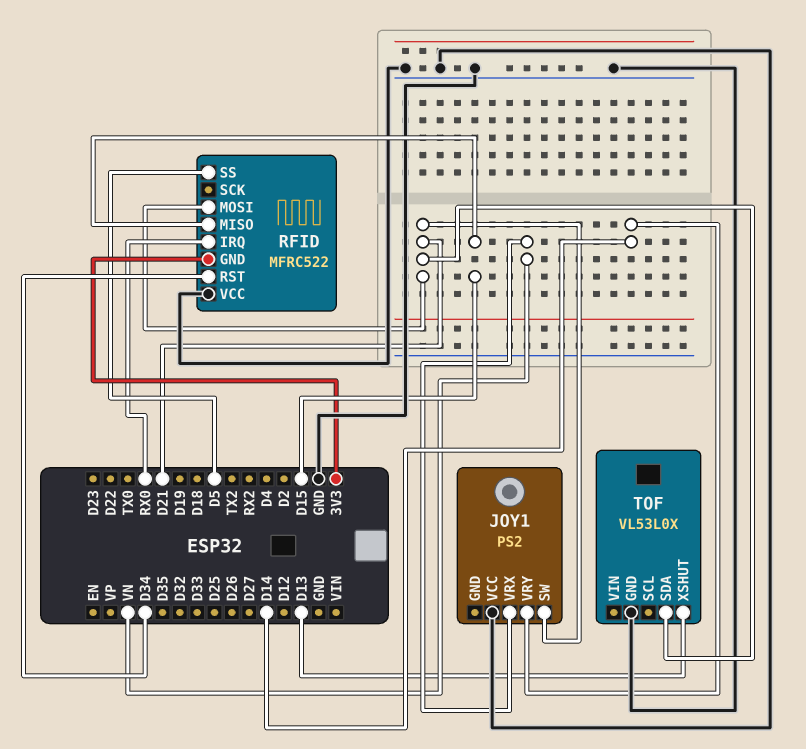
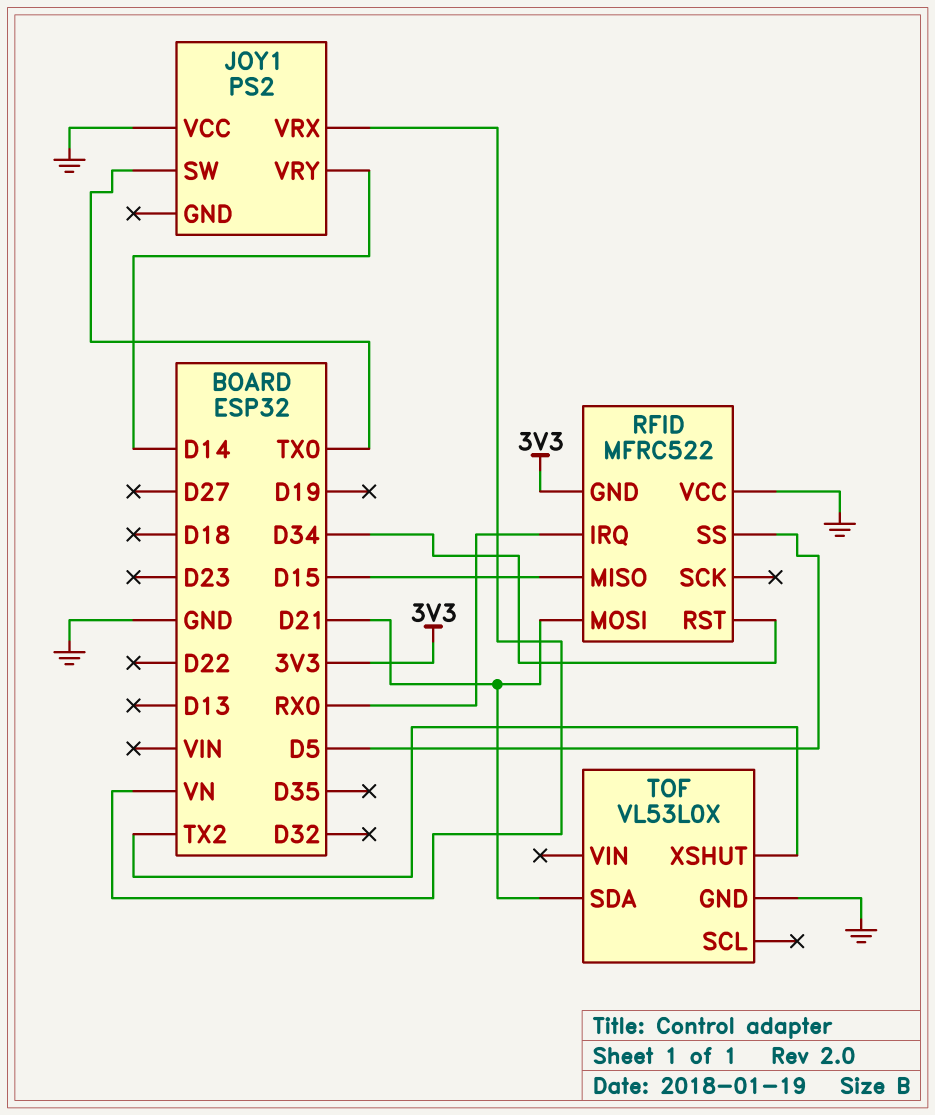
JOY1 pin SW: D21 -> TX0
TOF pin XSHUT: D13 -> TX2

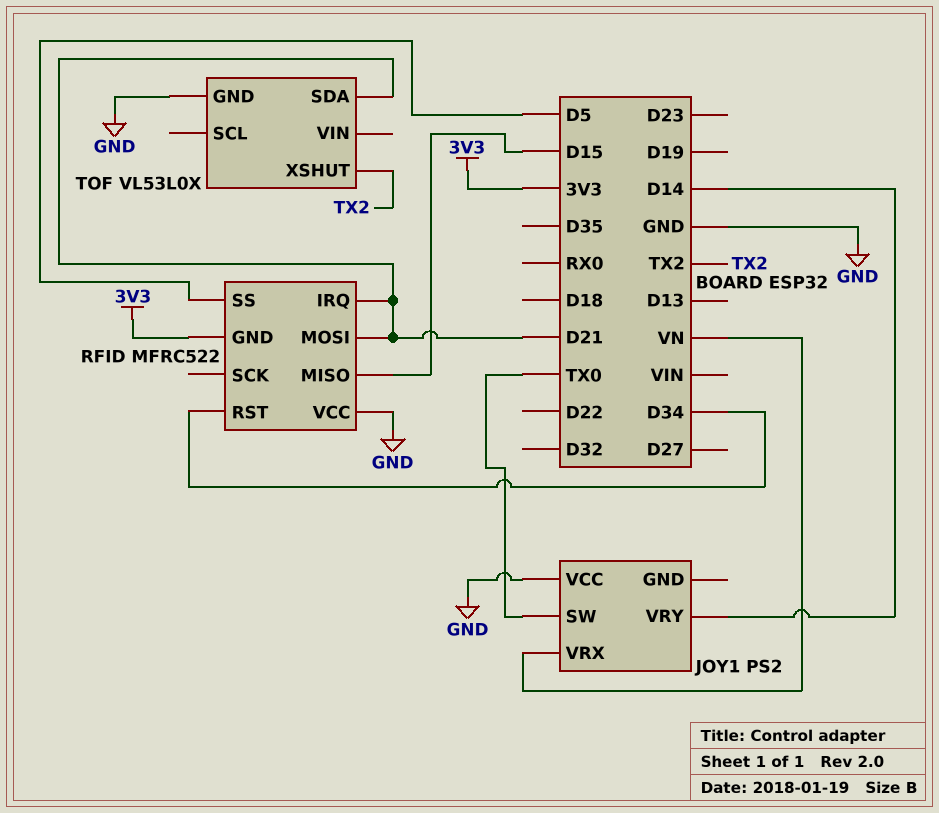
RFID pin IRQ: RX0 -> D21

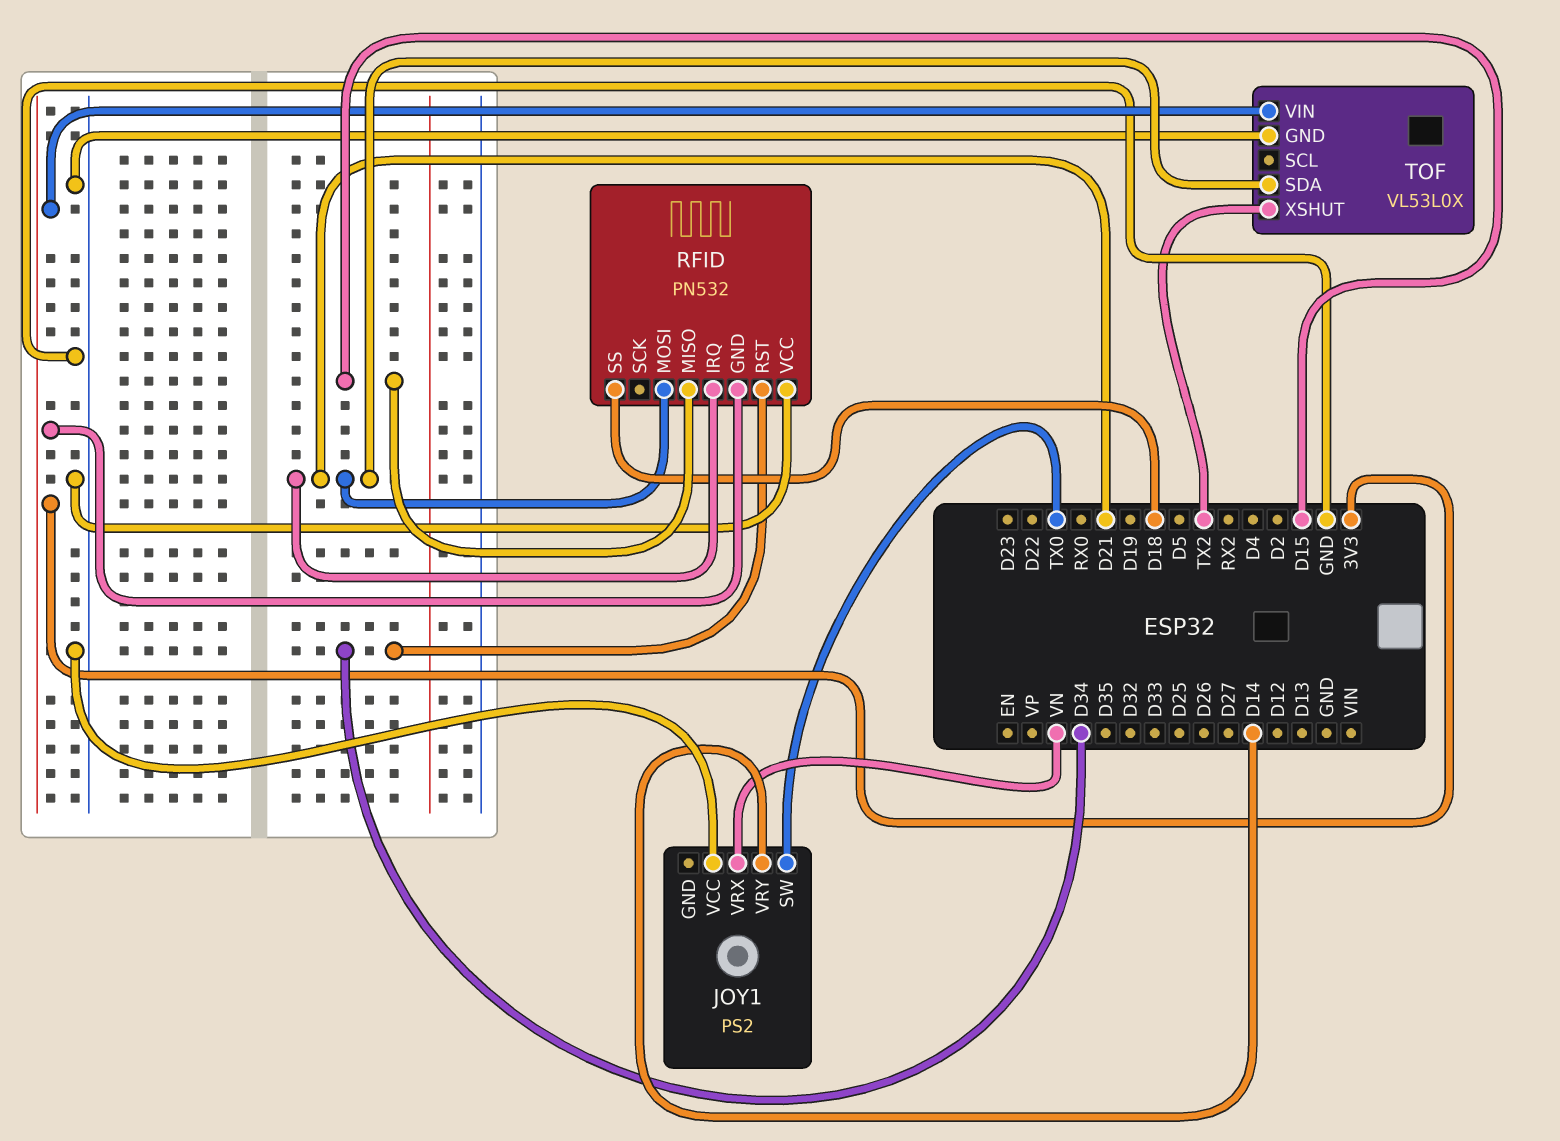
RFID: MFRC522 -> PN532
RFID pin SS: D5 -> D18
TOF pin VIN: none -> 3V3

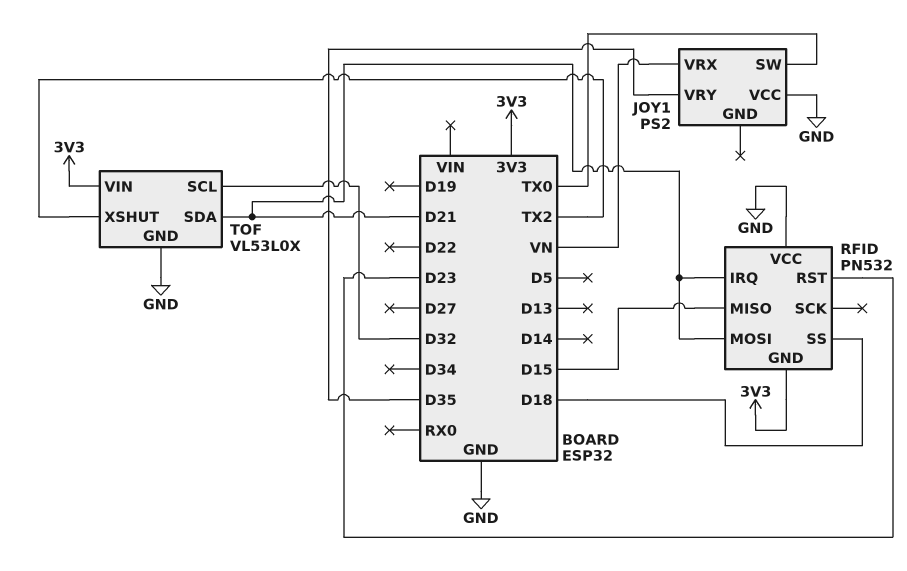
JOY1 pin VRY: D14 -> D35
RFID pin RST: D34 -> D23
TOF pin SCL: none -> D32

